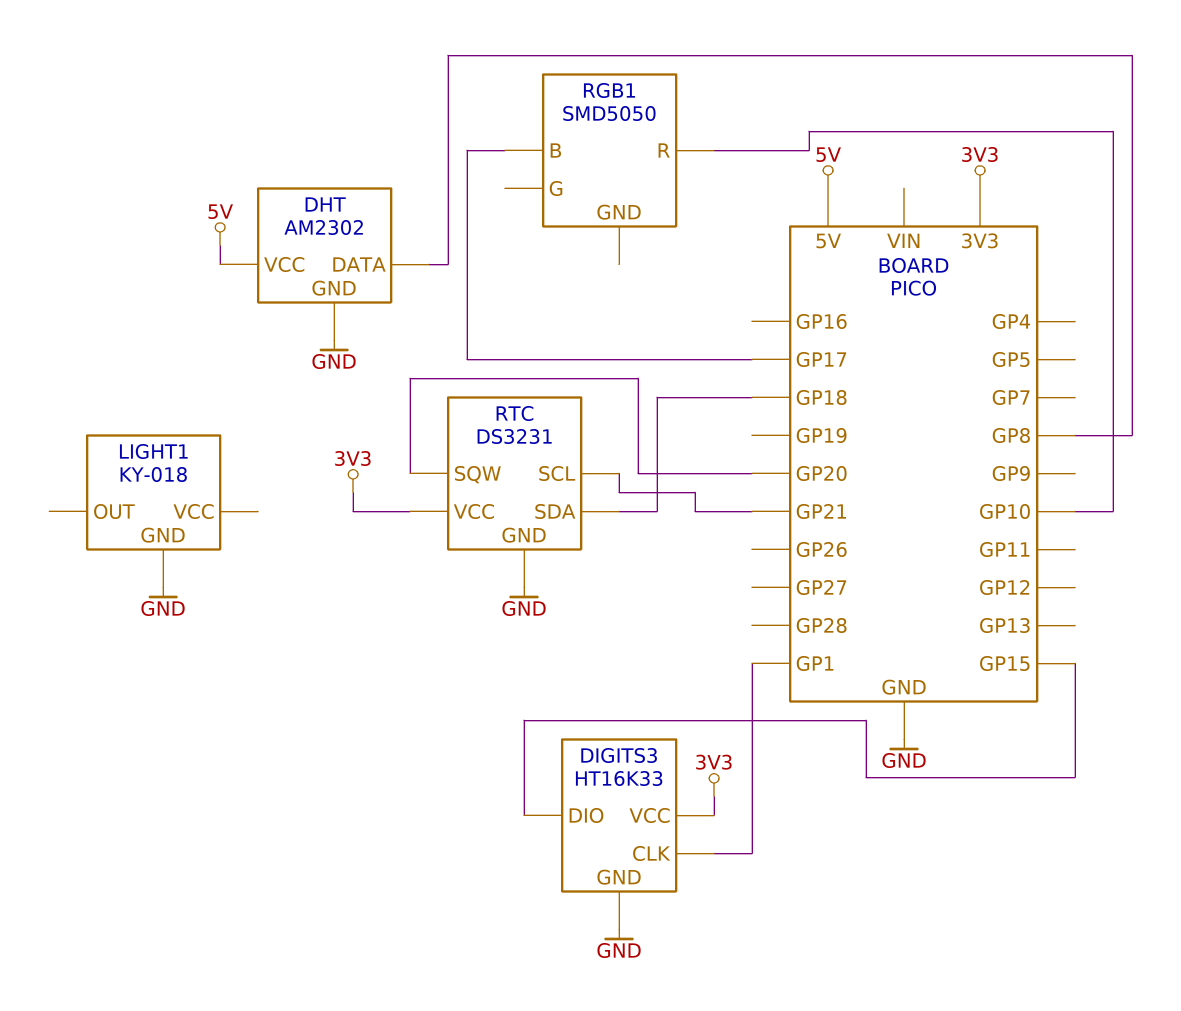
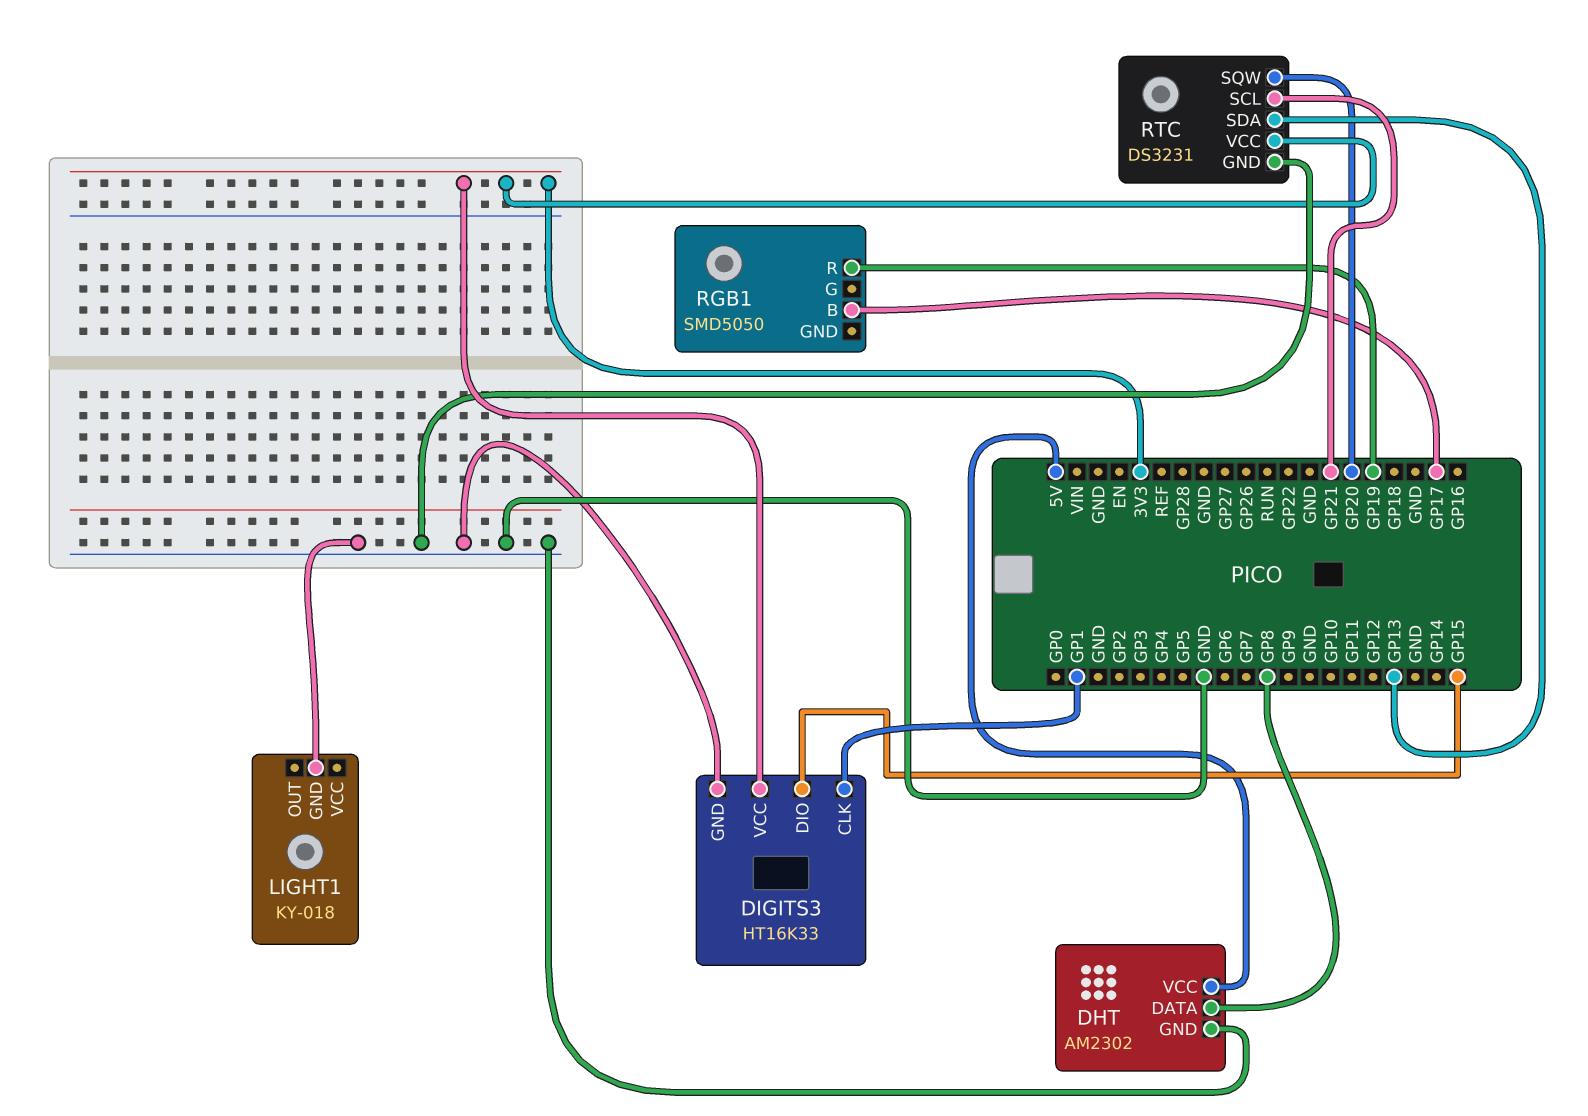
RGB1 pin R: GP10 -> GP19
RTC pin SDA: GP18 -> GP13

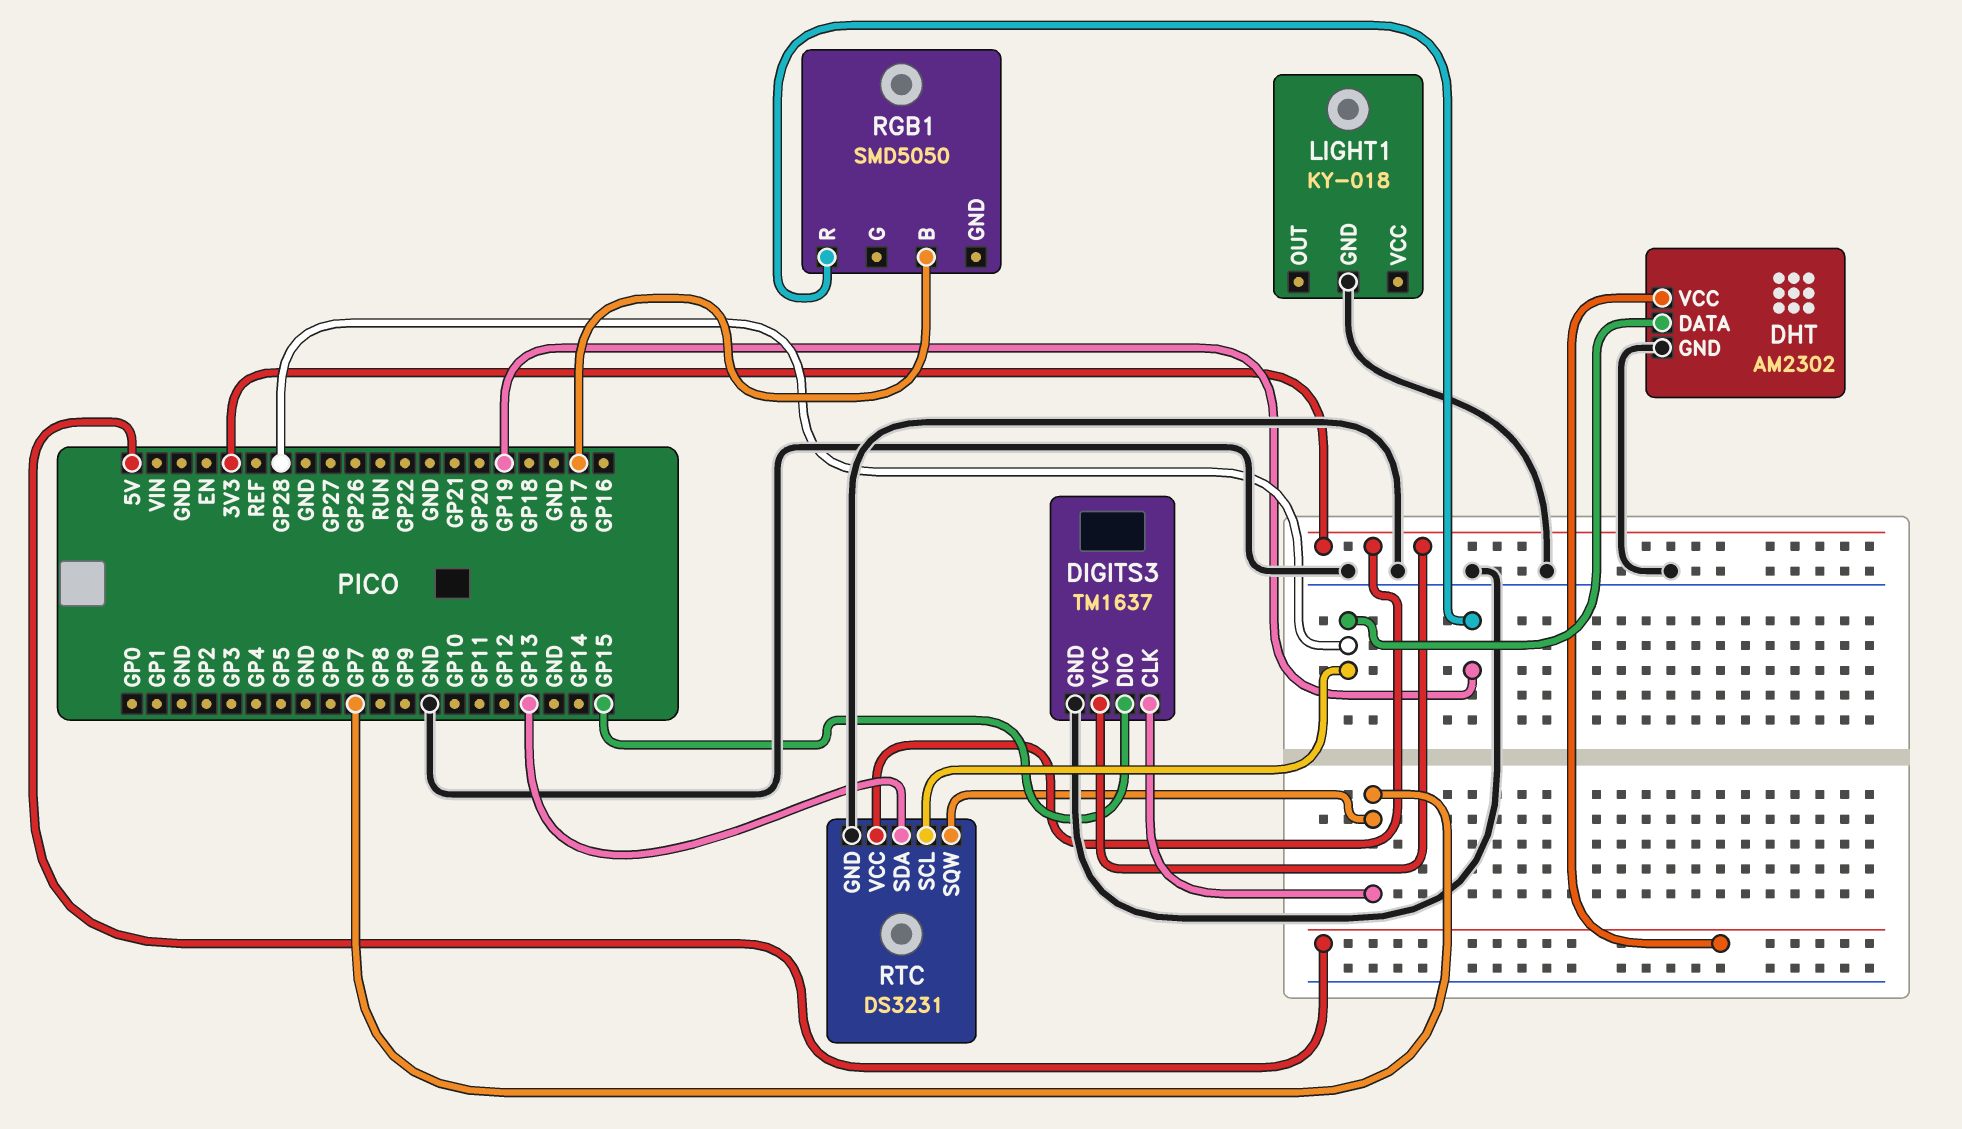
DHT pin DATA: GP8 -> GP28
DIGITS3: HT16K33 -> TM1637
DIGITS3 pin CLK: GP1 -> GP7
RTC pin SCL: GP21 -> GP28
RTC pin SQW: GP20 -> GP7

